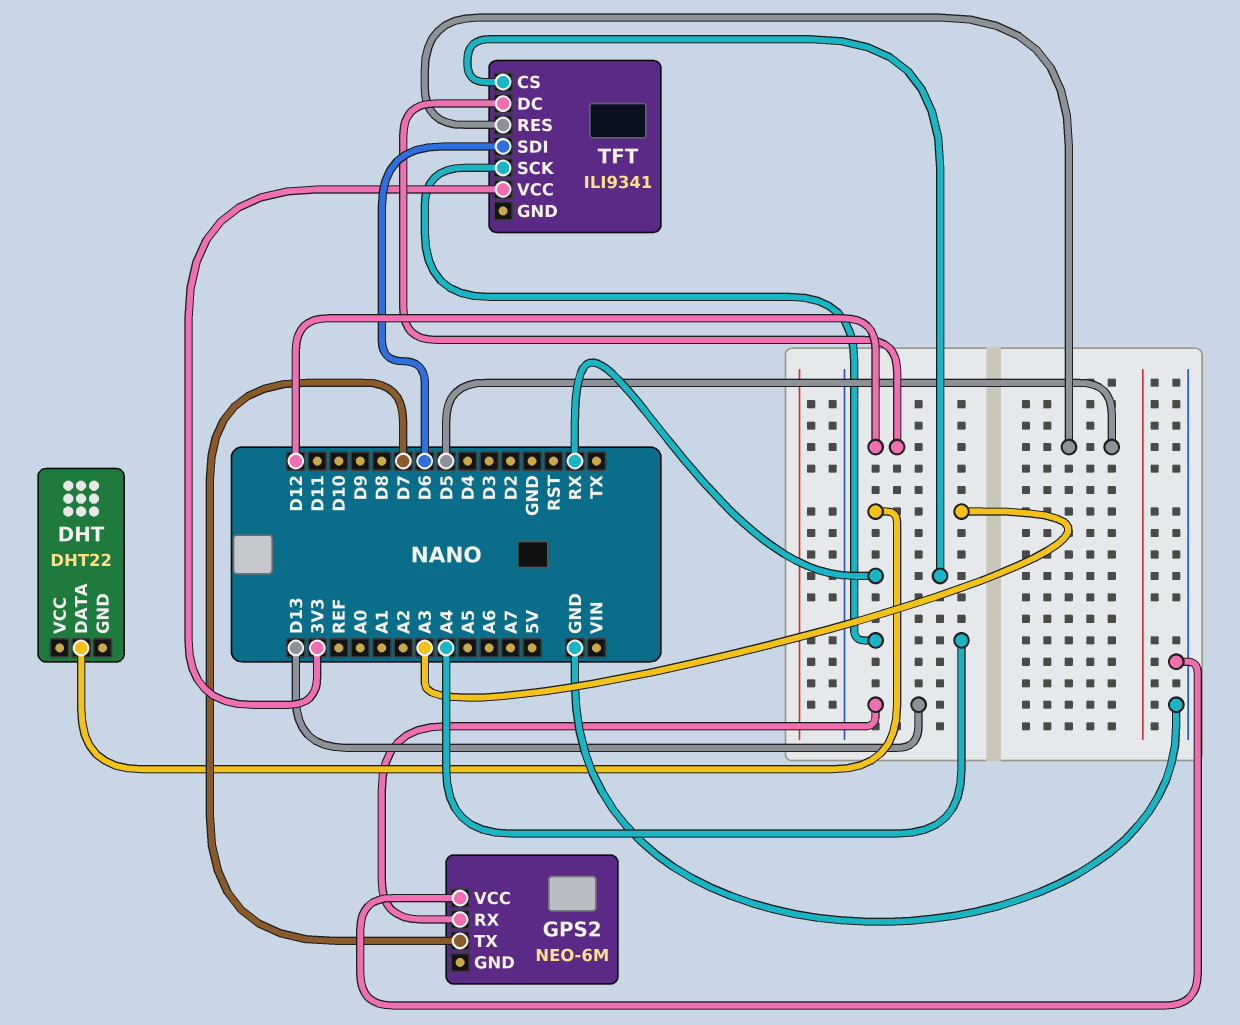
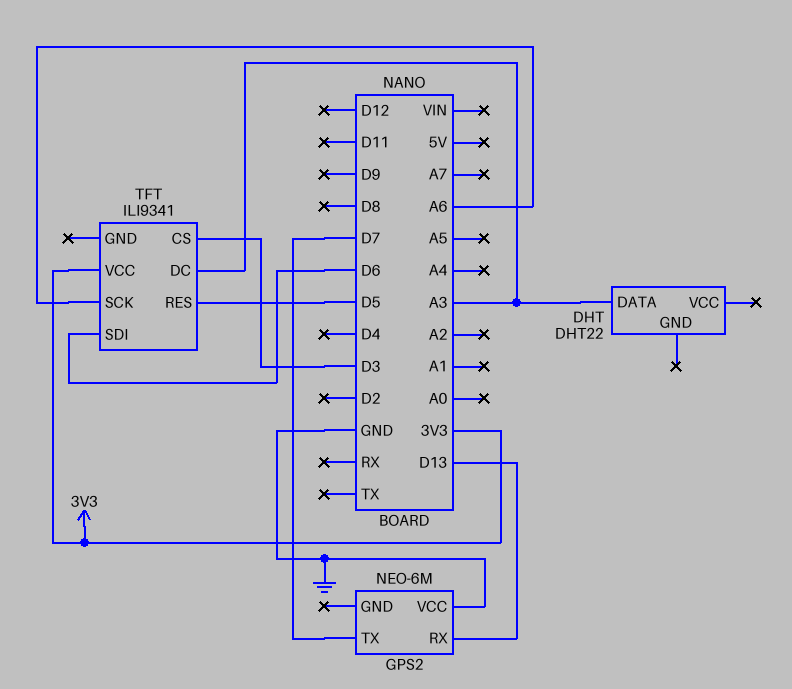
TFT pin CS: RX -> D3
TFT pin DC: D12 -> A3
TFT pin SCK: A4 -> A6

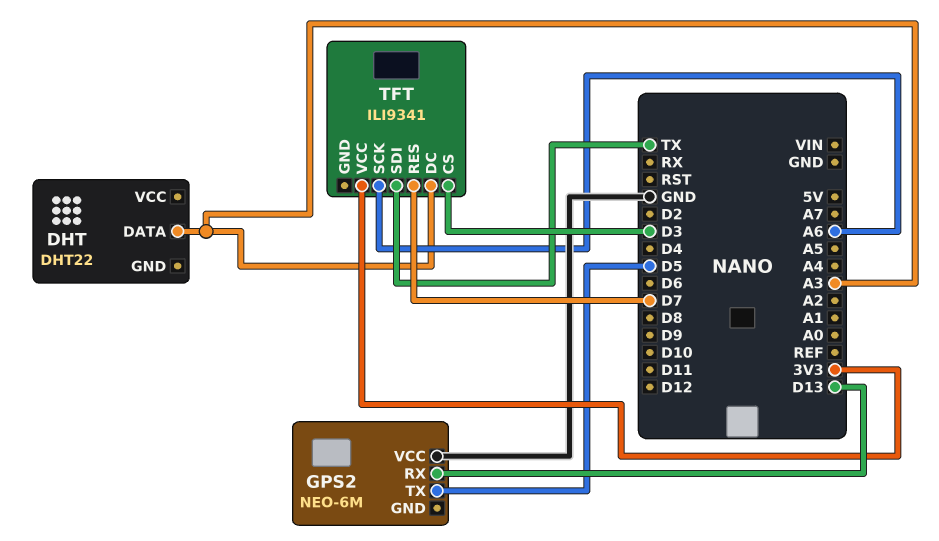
GPS2 pin TX: D7 -> D5
TFT pin RES: D5 -> D7
TFT pin SDI: D6 -> TX

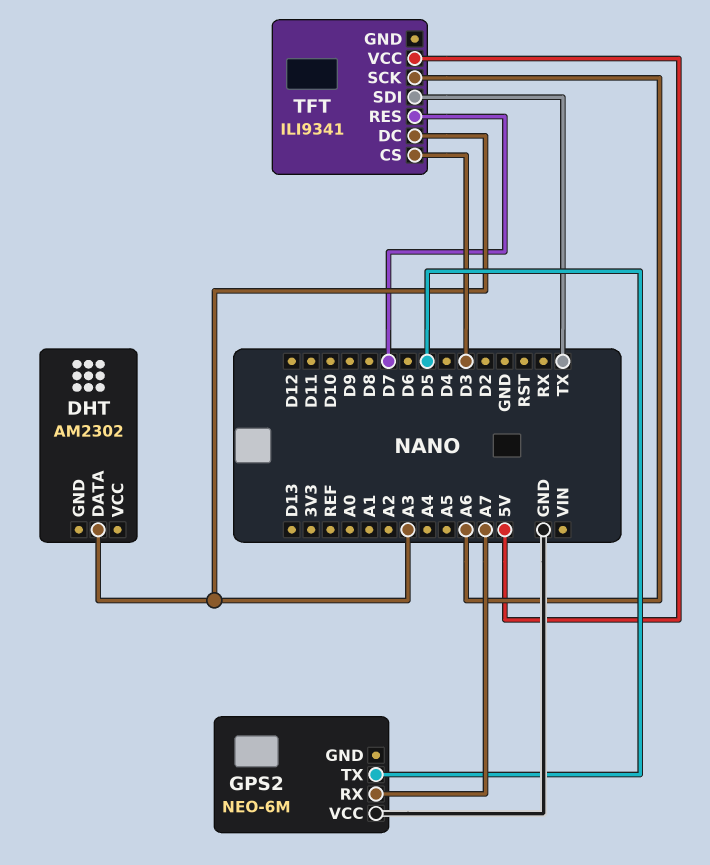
DHT: DHT22 -> AM2302
GPS2 pin RX: D13 -> A7
TFT pin VCC: 3V3 -> 5V

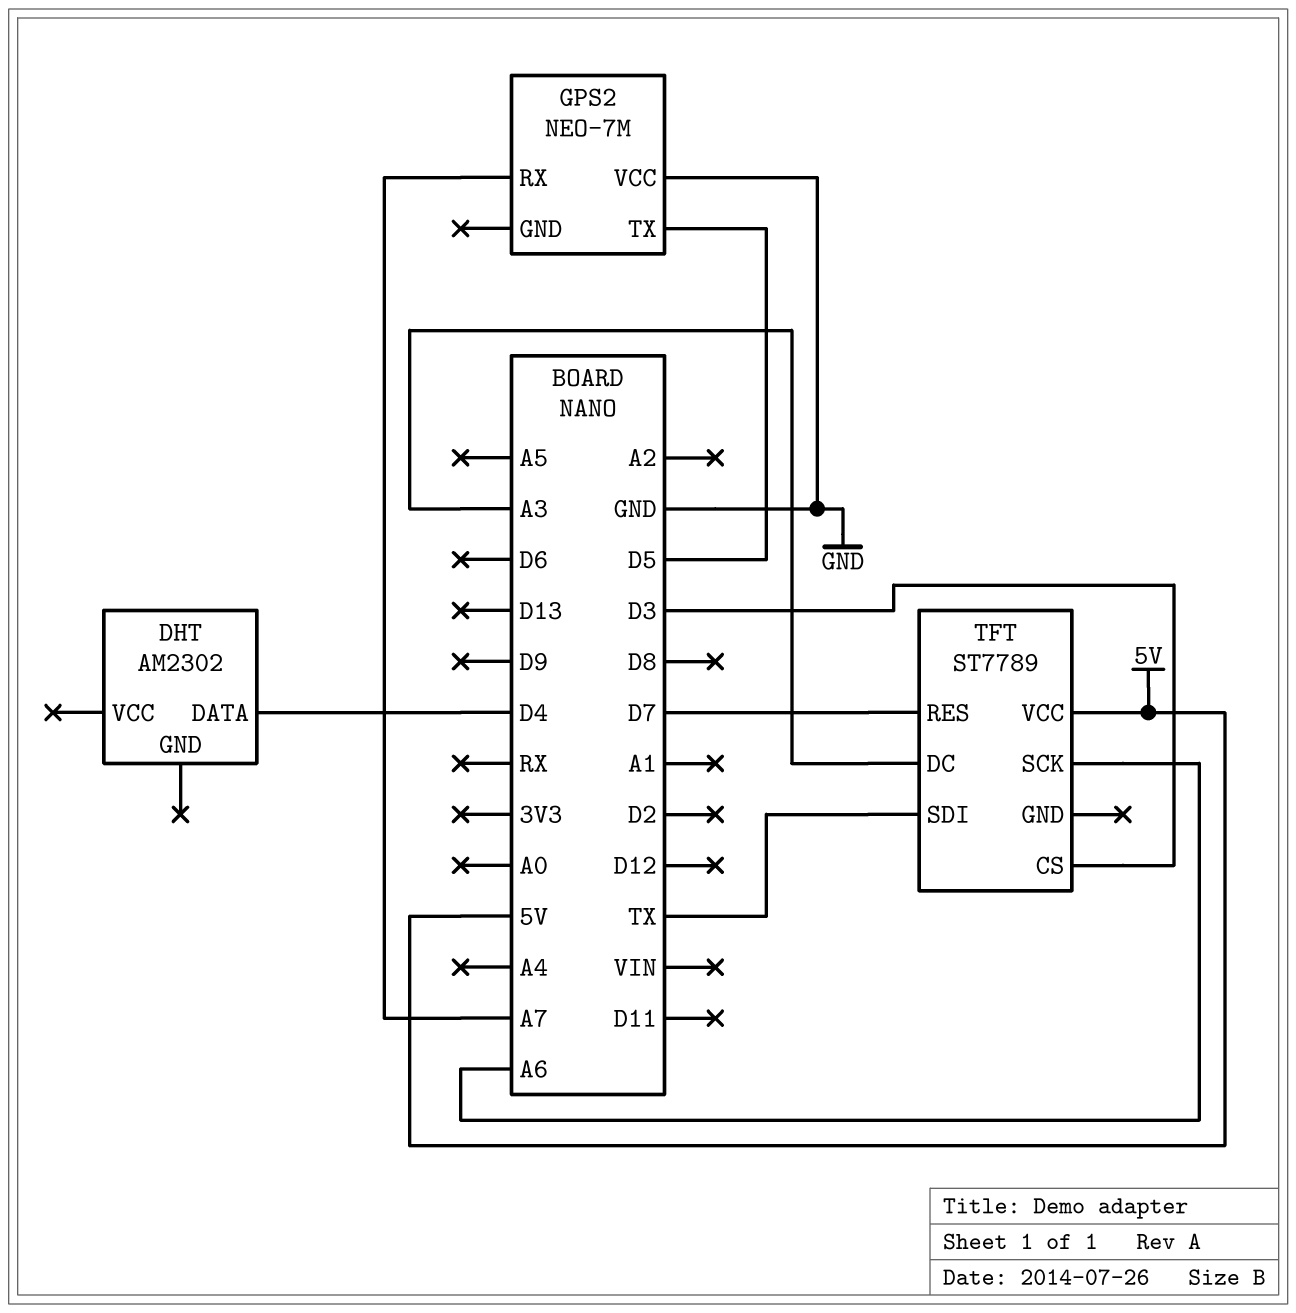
DHT pin DATA: A3 -> D4
GPS2: NEO-6M -> NEO-7M
TFT: ILI9341 -> ST7789

